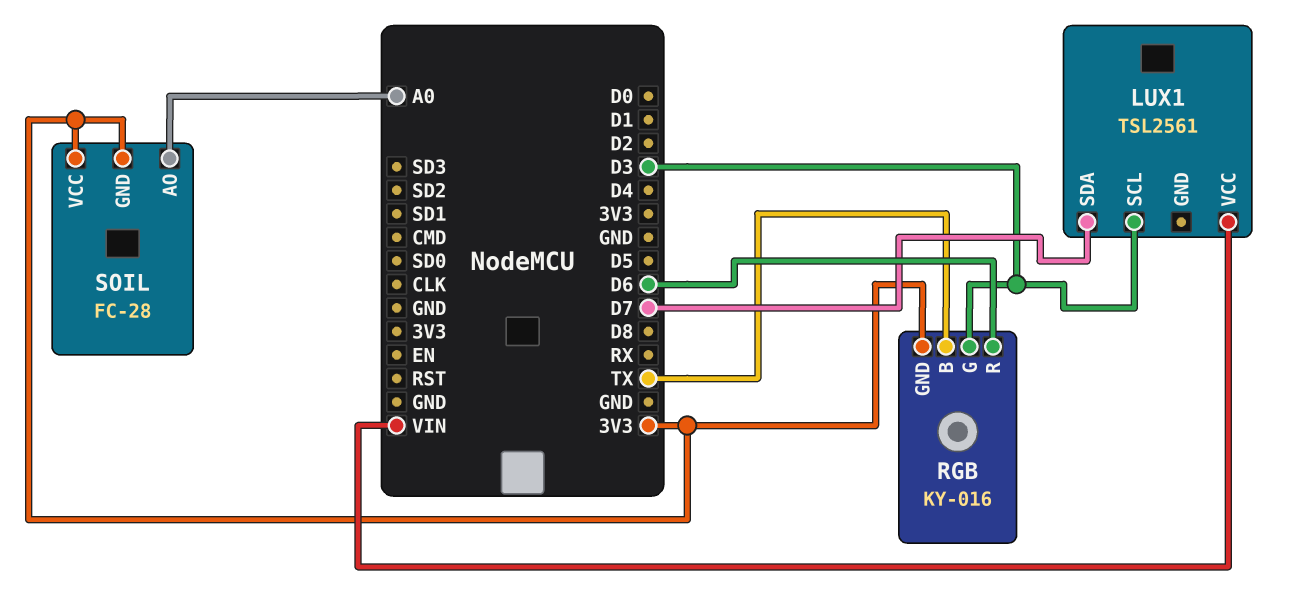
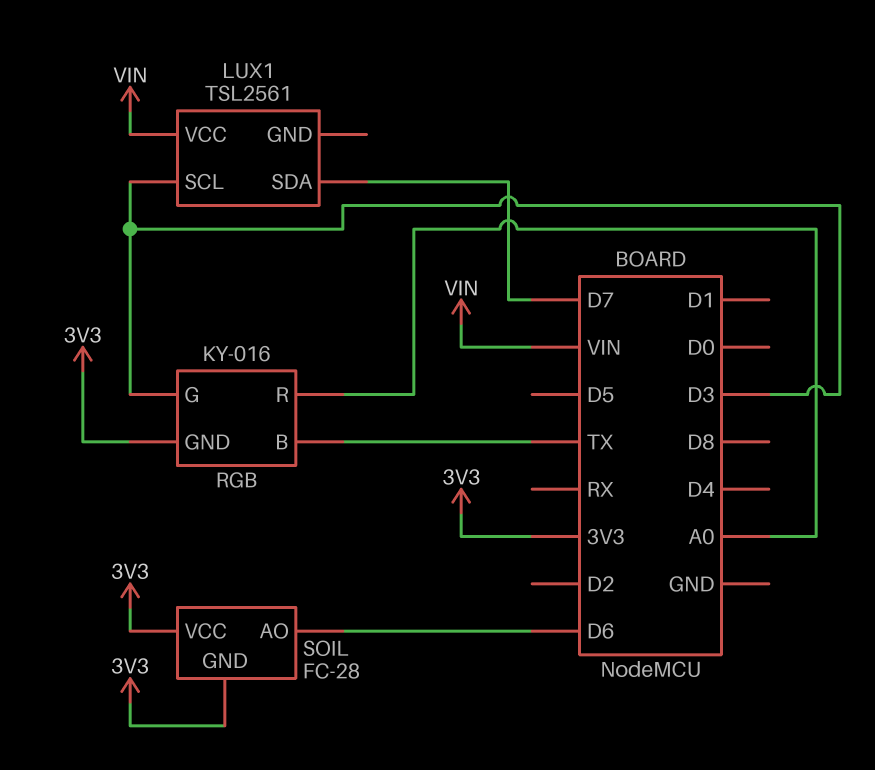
RGB pin R: D6 -> A0
SOIL pin AO: A0 -> D6

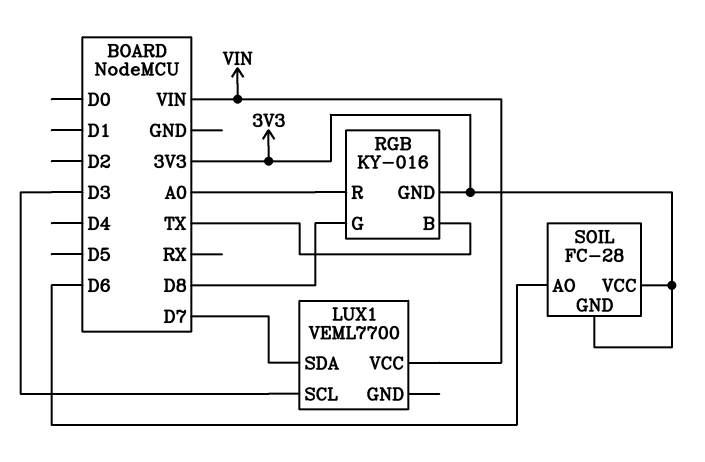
LUX1: TSL2561 -> VEML7700
RGB pin G: D3 -> D8

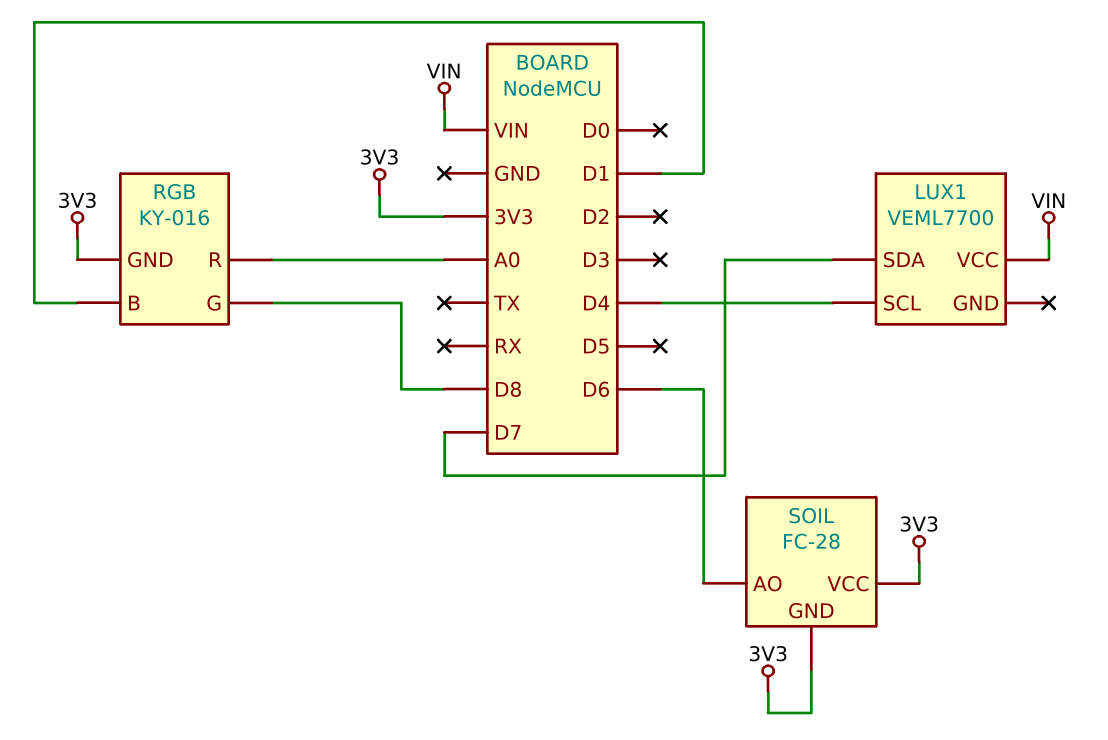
LUX1 pin SCL: D3 -> D4
RGB pin B: TX -> D1

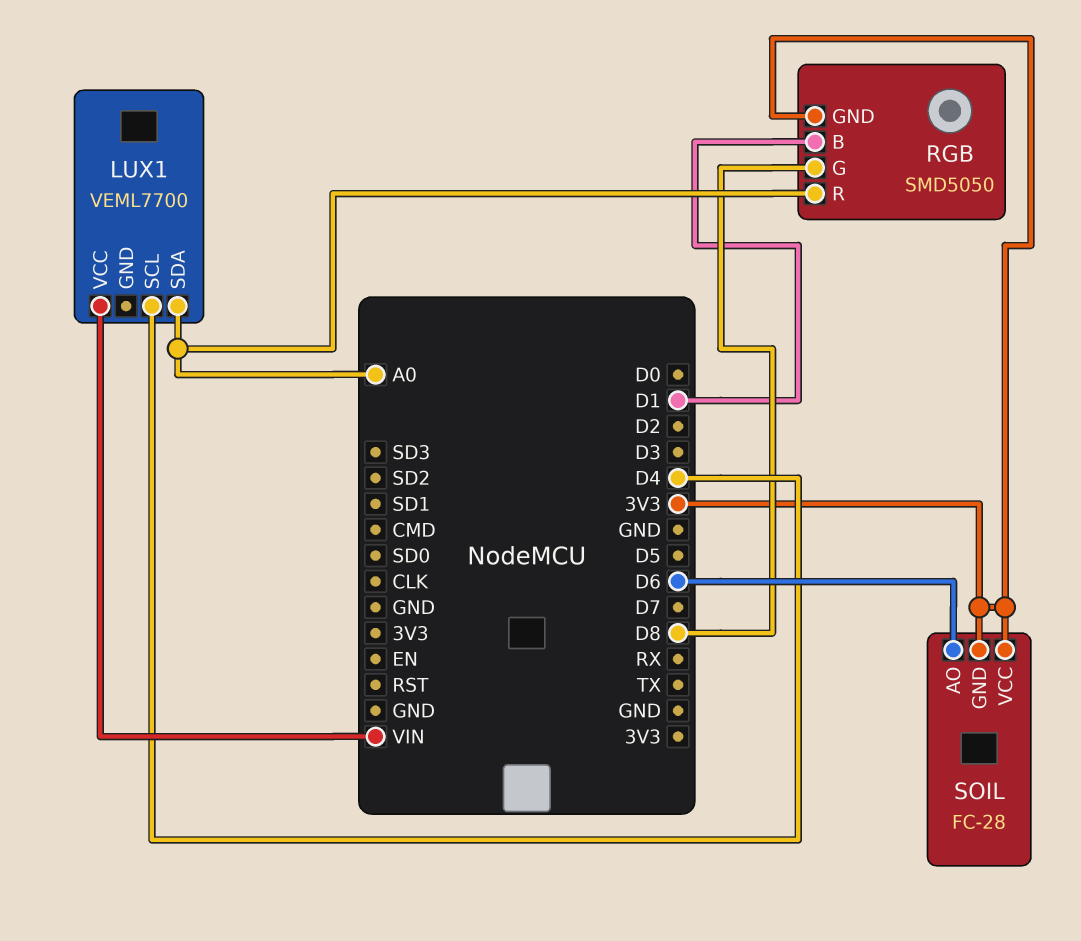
LUX1 pin SDA: D7 -> A0
RGB: KY-016 -> SMD5050

